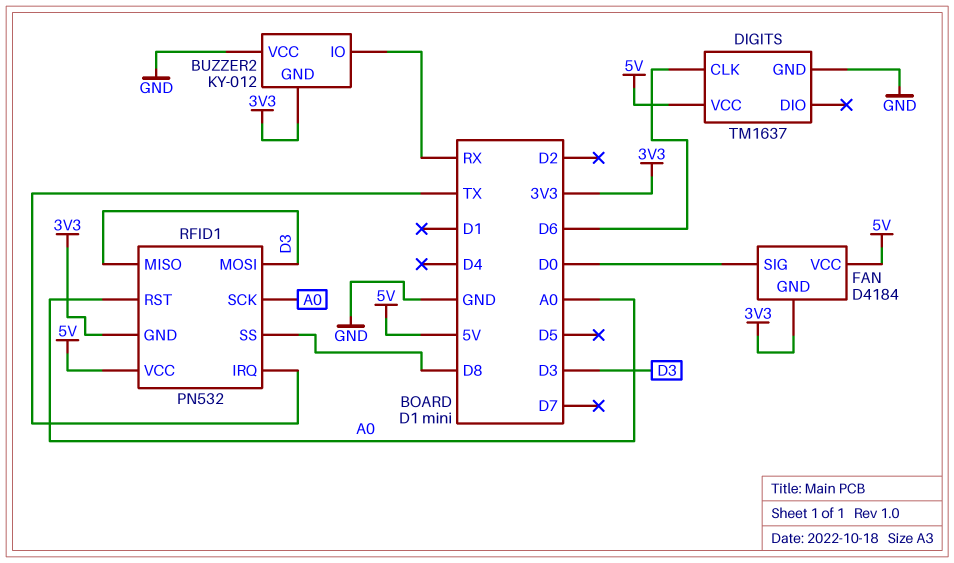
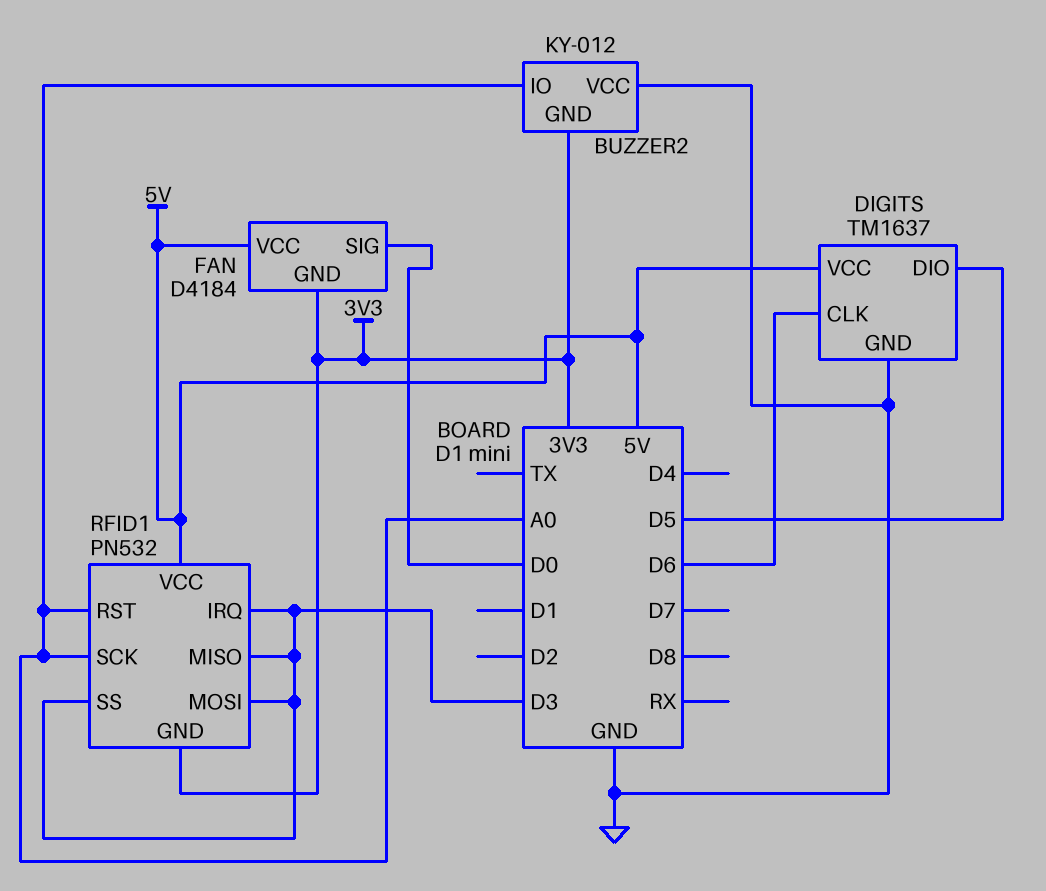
BUZZER2 pin IO: RX -> A0
DIGITS pin DIO: none -> D5
RFID1 pin IRQ: TX -> D3
RFID1 pin SS: D8 -> D3

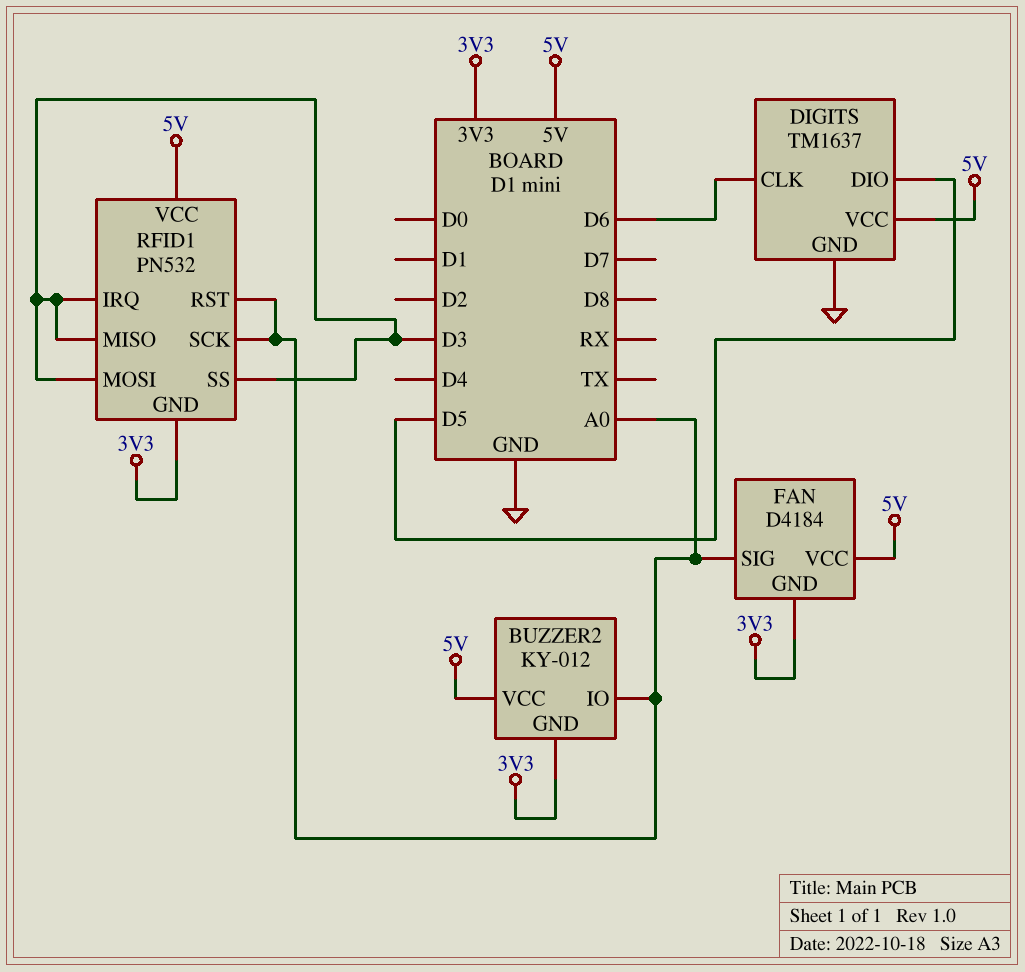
BUZZER2 pin VCC: GND -> 5V
FAN pin SIG: D0 -> A0

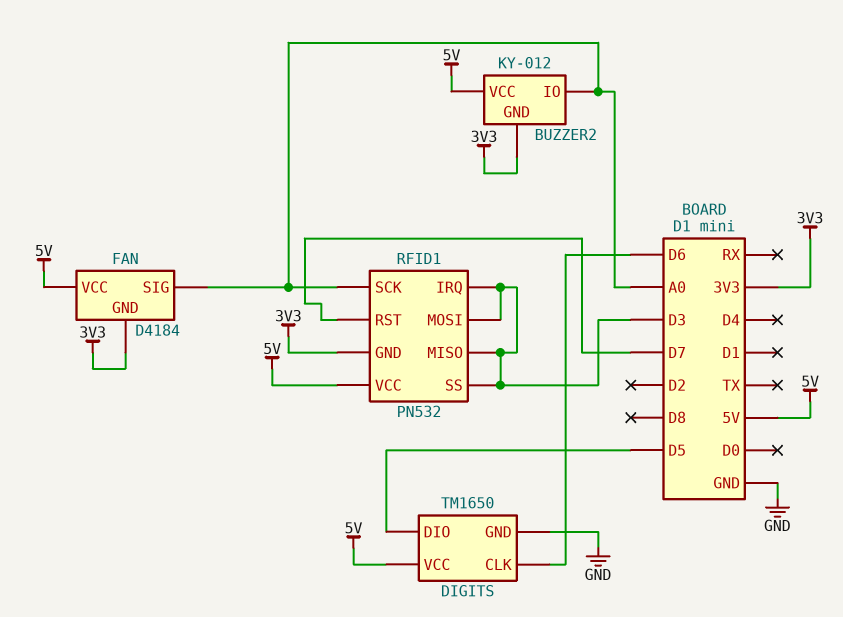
DIGITS: TM1637 -> TM1650
RFID1 pin RST: A0 -> D7

